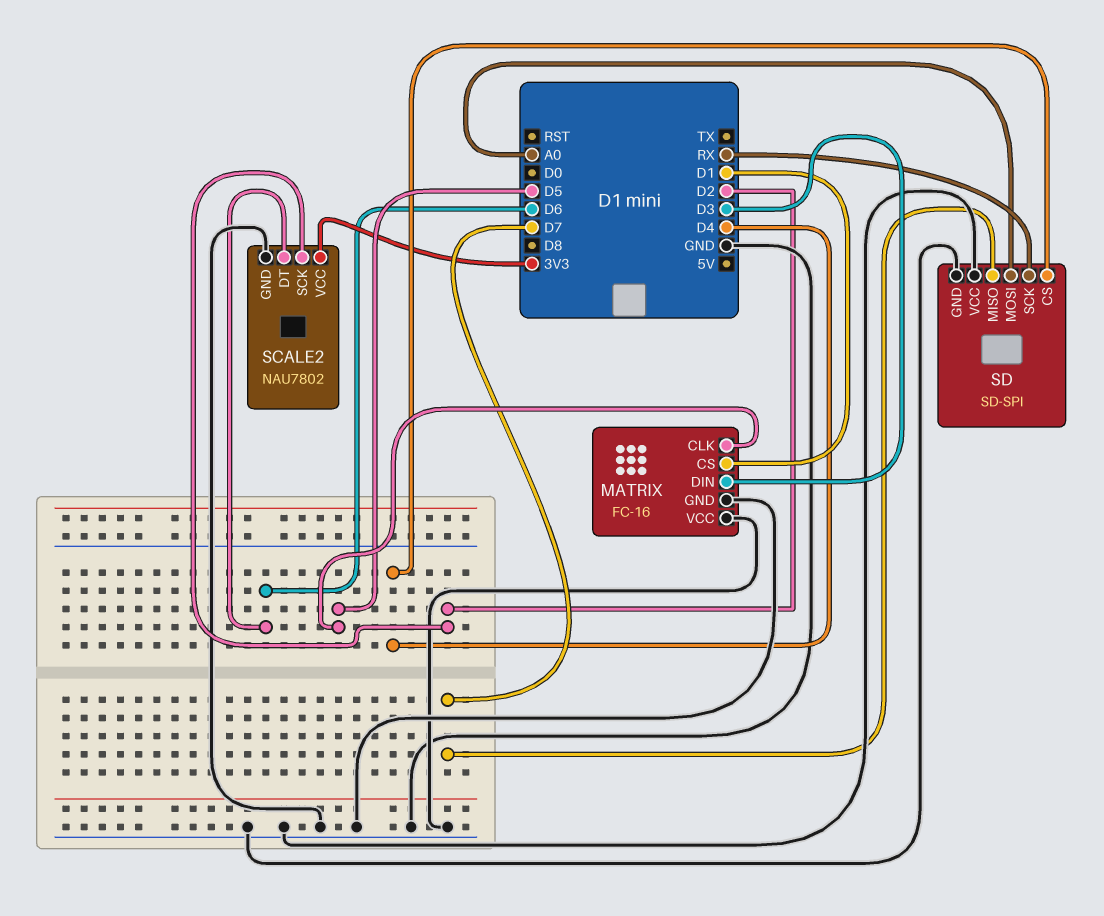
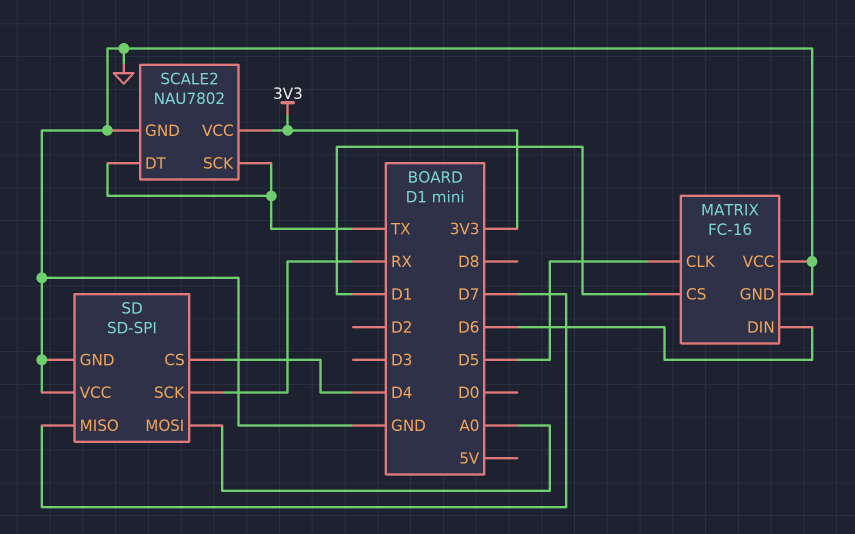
MATRIX pin DIN: D3 -> D6
SCALE2 pin DT: D6 -> TX
SCALE2 pin SCK: D2 -> TX

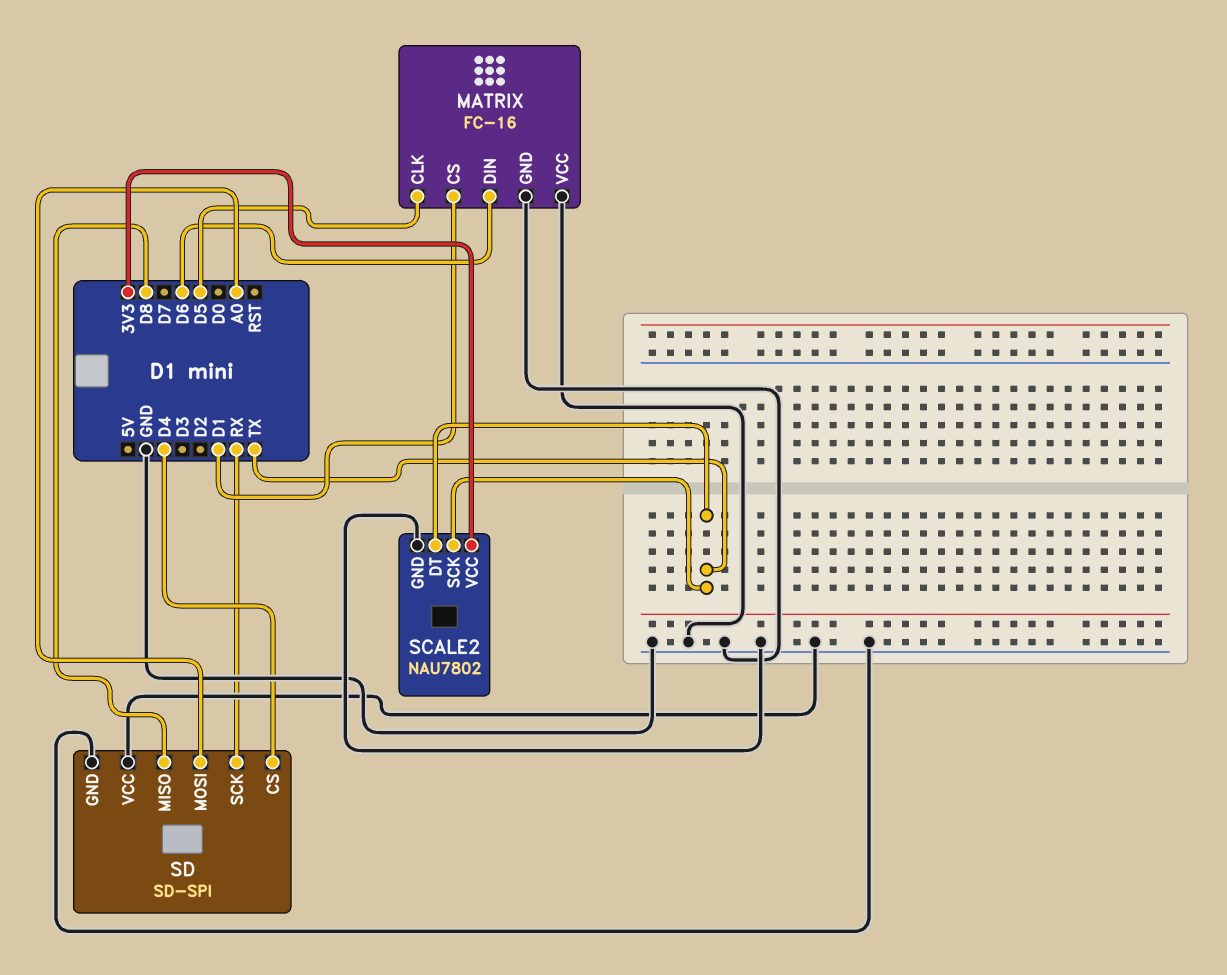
SD pin MISO: D7 -> D8

